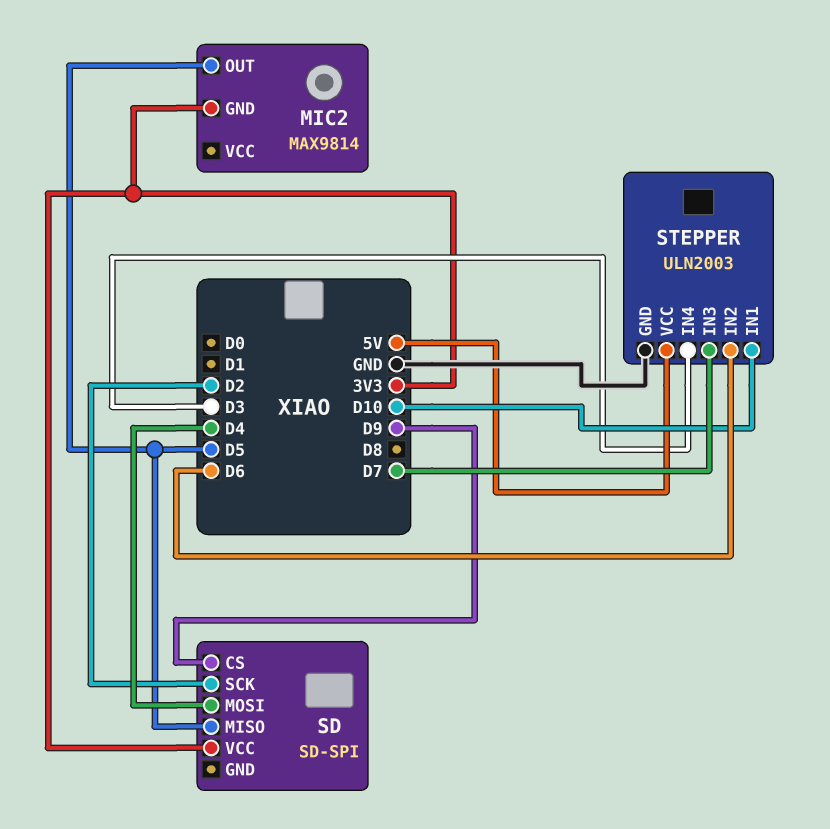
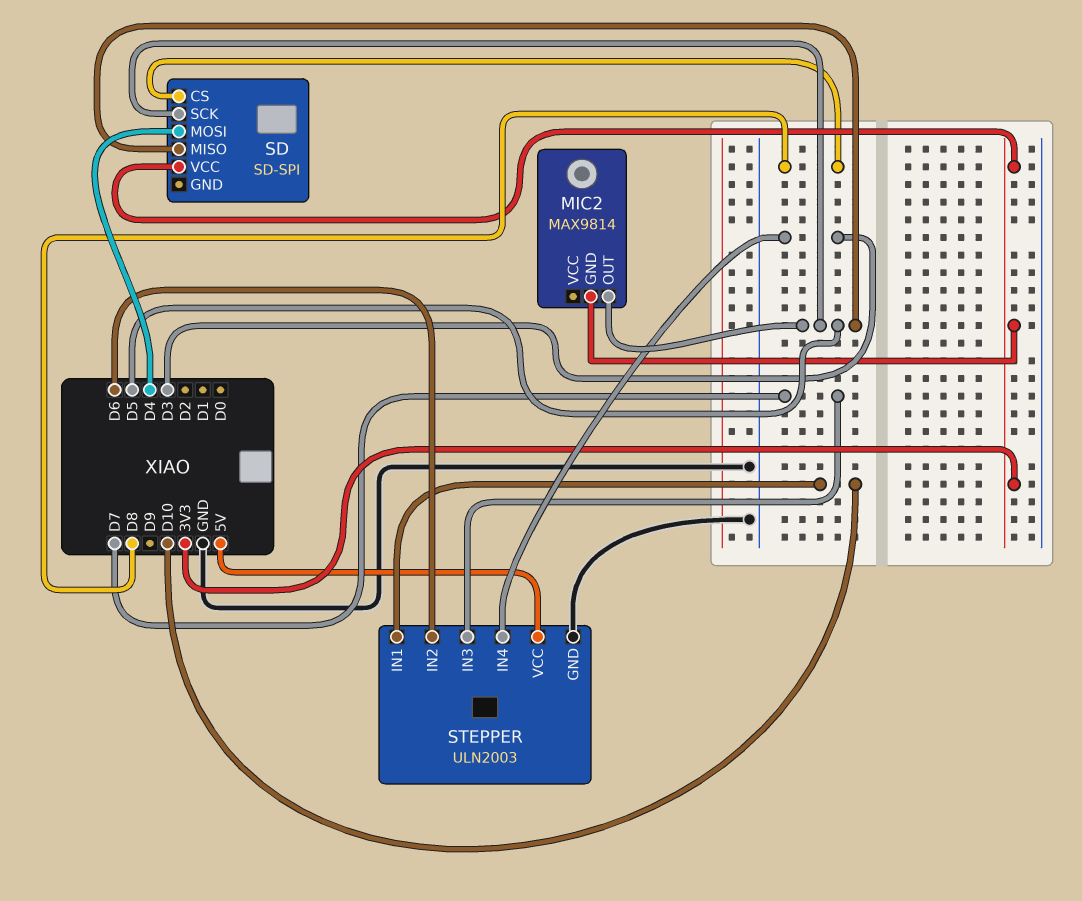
SD pin CS: D9 -> D8
SD pin SCK: D2 -> D5

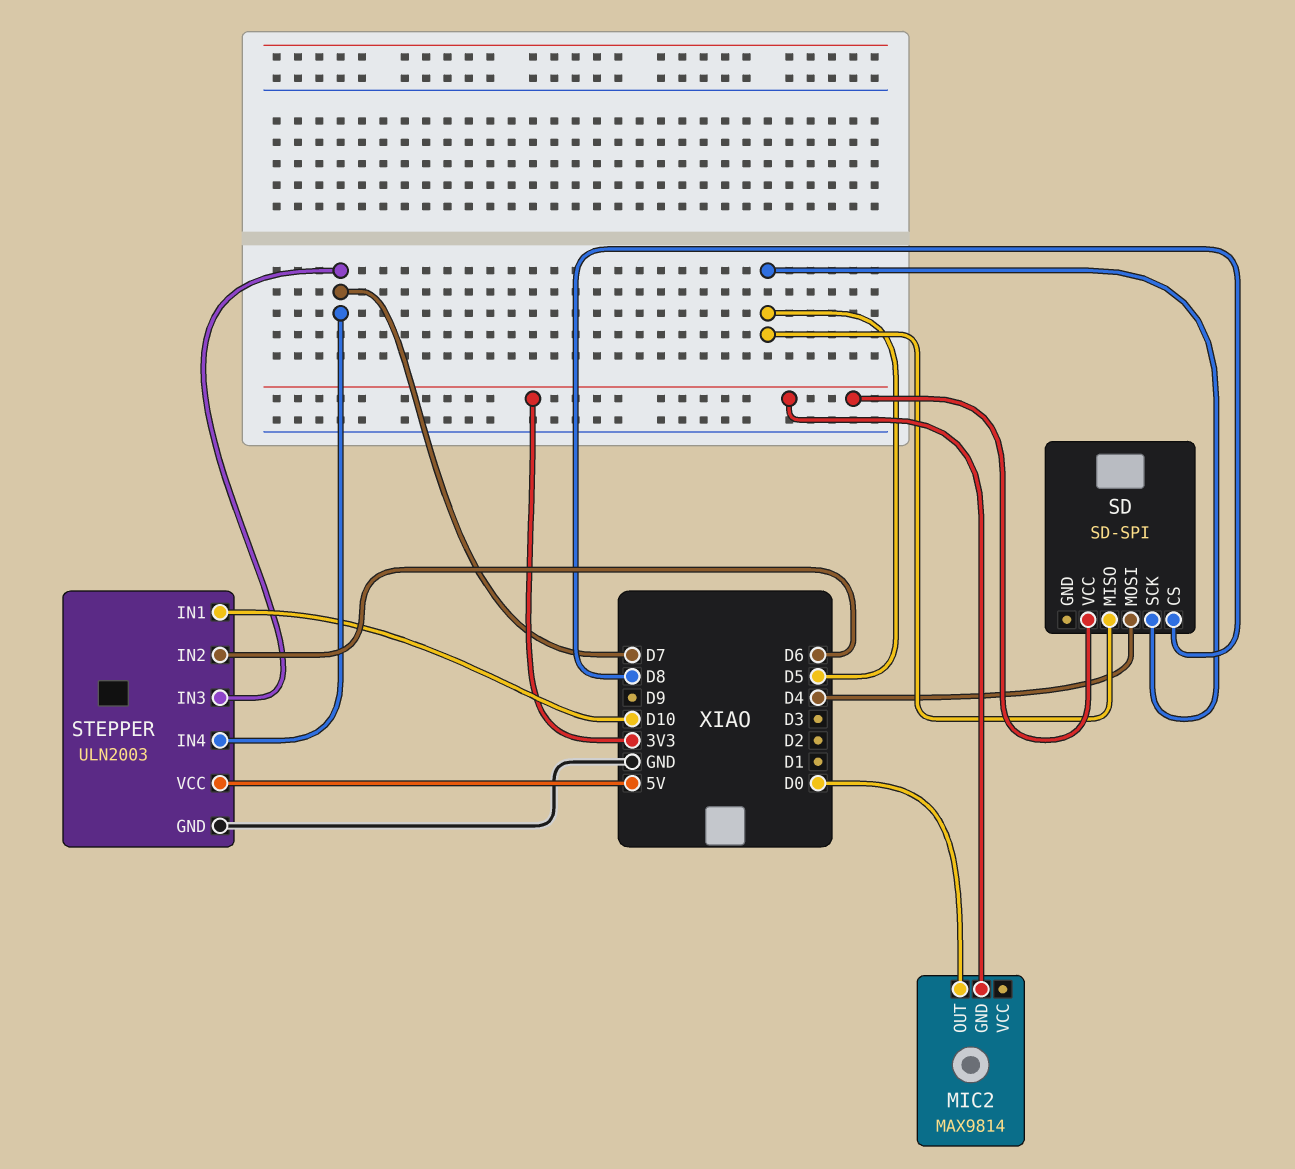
MIC2 pin OUT: D5 -> D0
STEPPER pin IN4: D3 -> D7

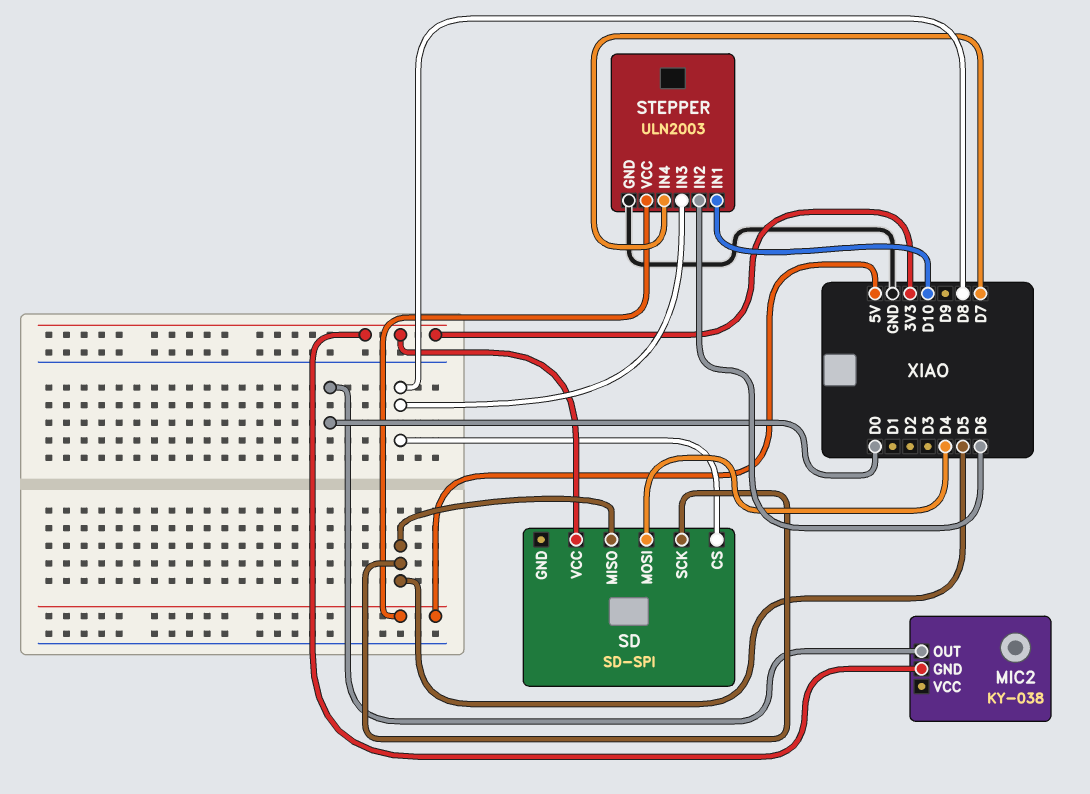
MIC2: MAX9814 -> KY-038
STEPPER pin IN3: D7 -> D8

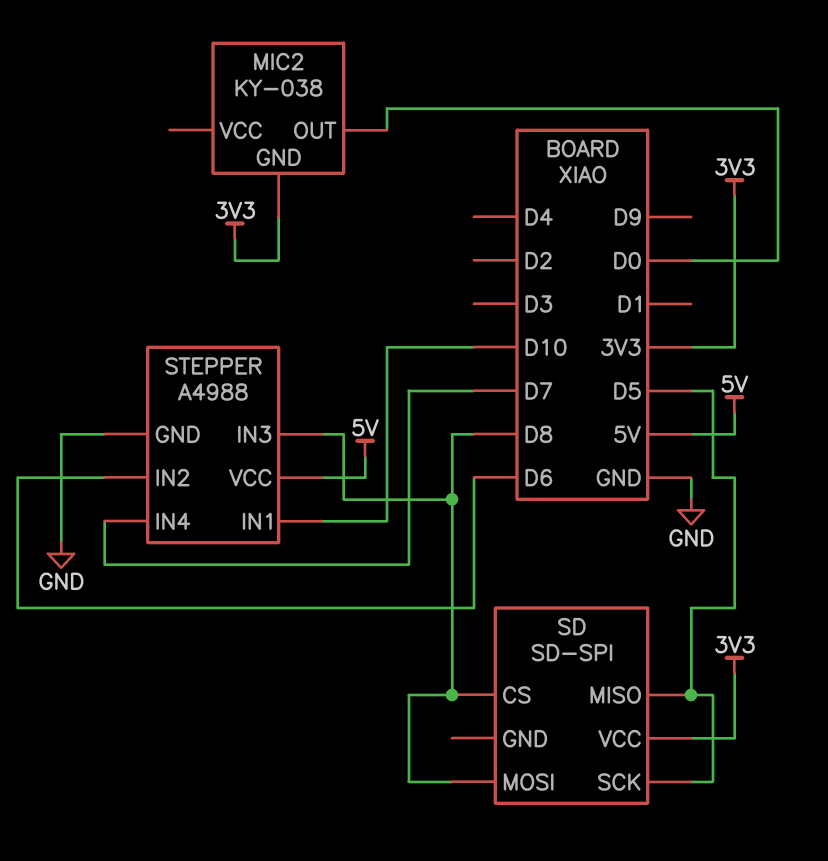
SD pin MOSI: D4 -> D8
STEPPER: ULN2003 -> A4988

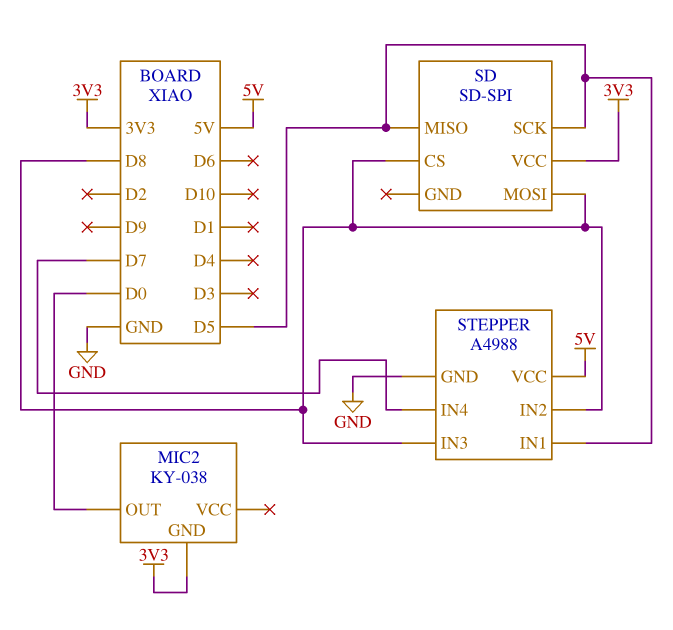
STEPPER pin IN1: D10 -> D5
STEPPER pin IN2: D6 -> D8

